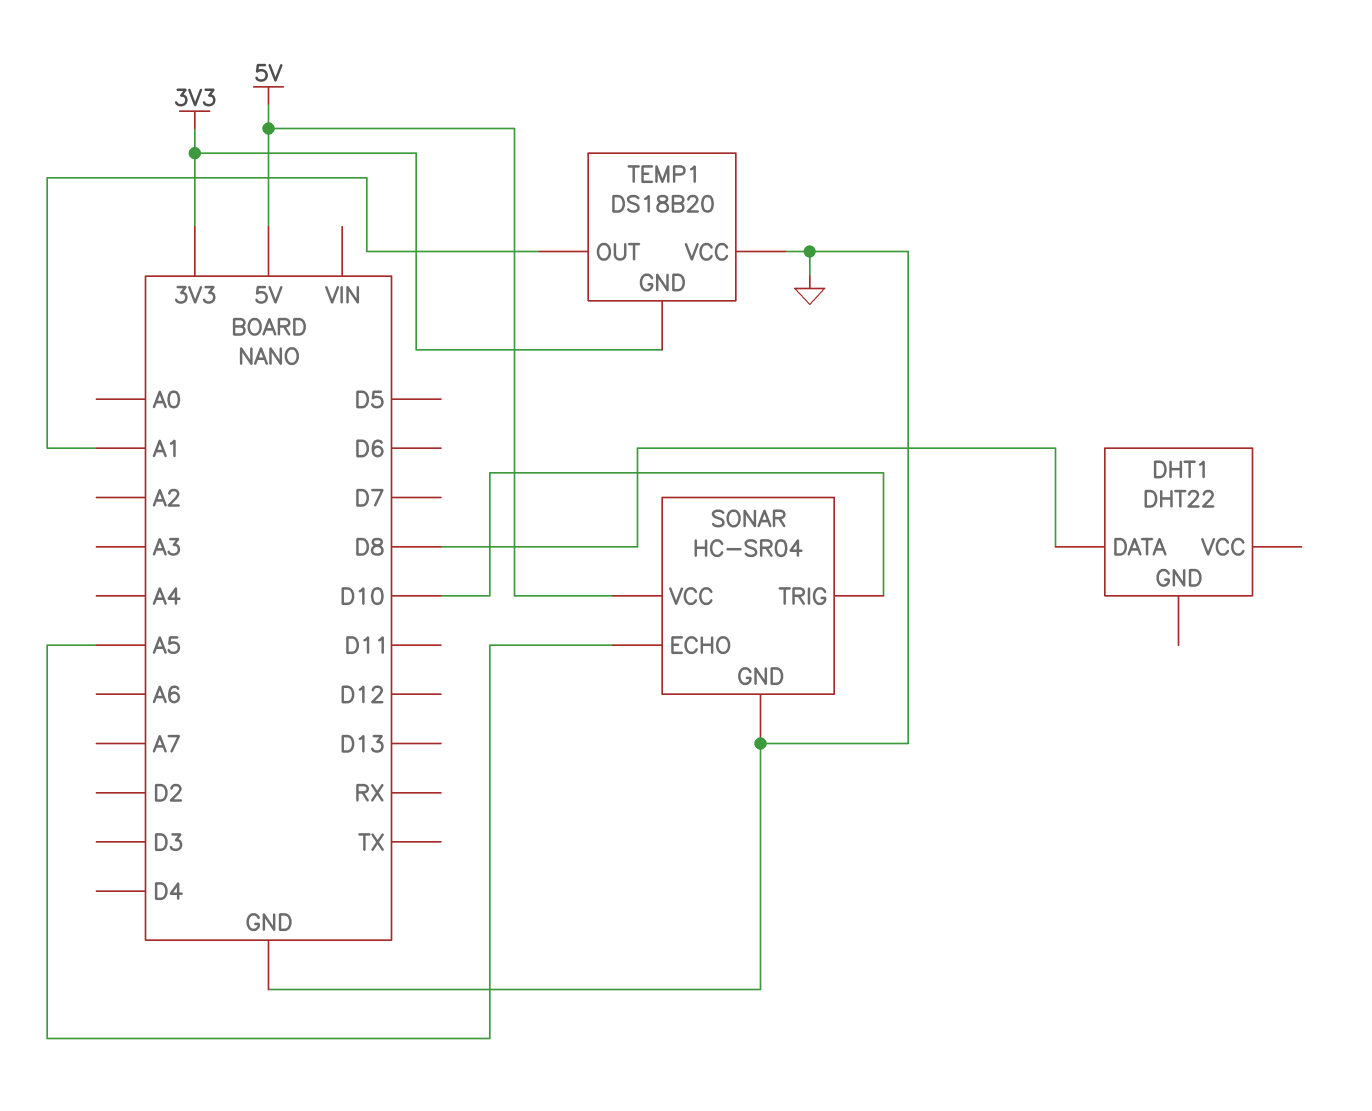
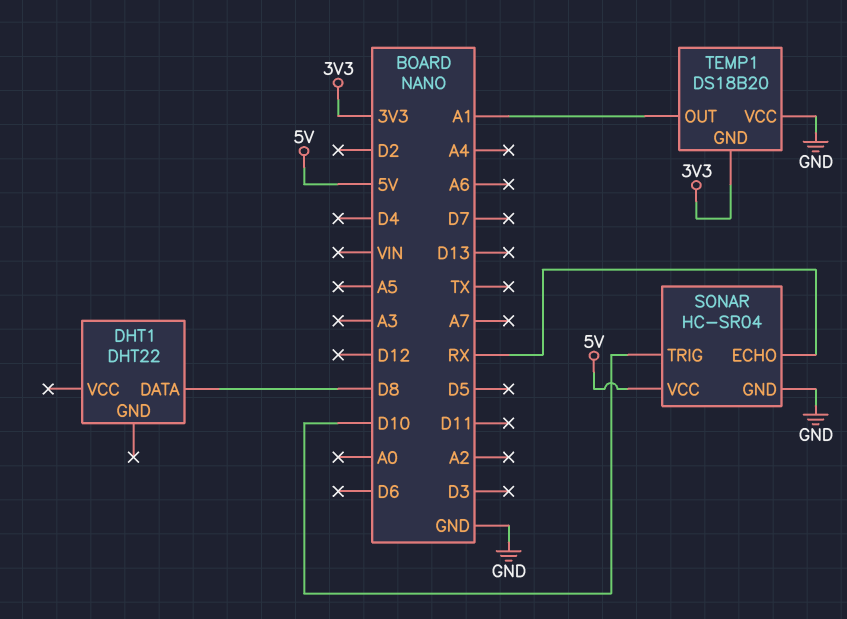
SONAR pin ECHO: A5 -> RX

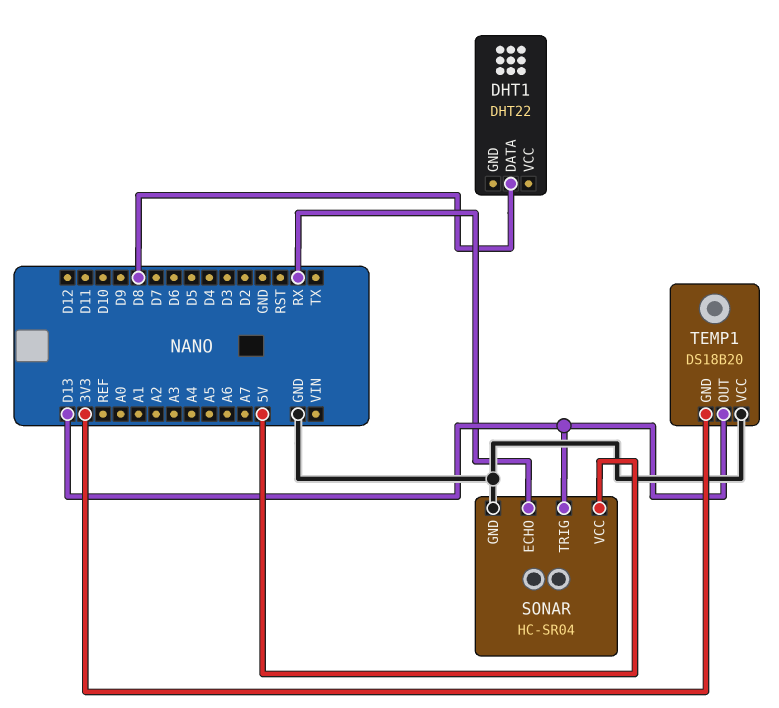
SONAR pin TRIG: D10 -> D13
TEMP1 pin OUT: A1 -> D13

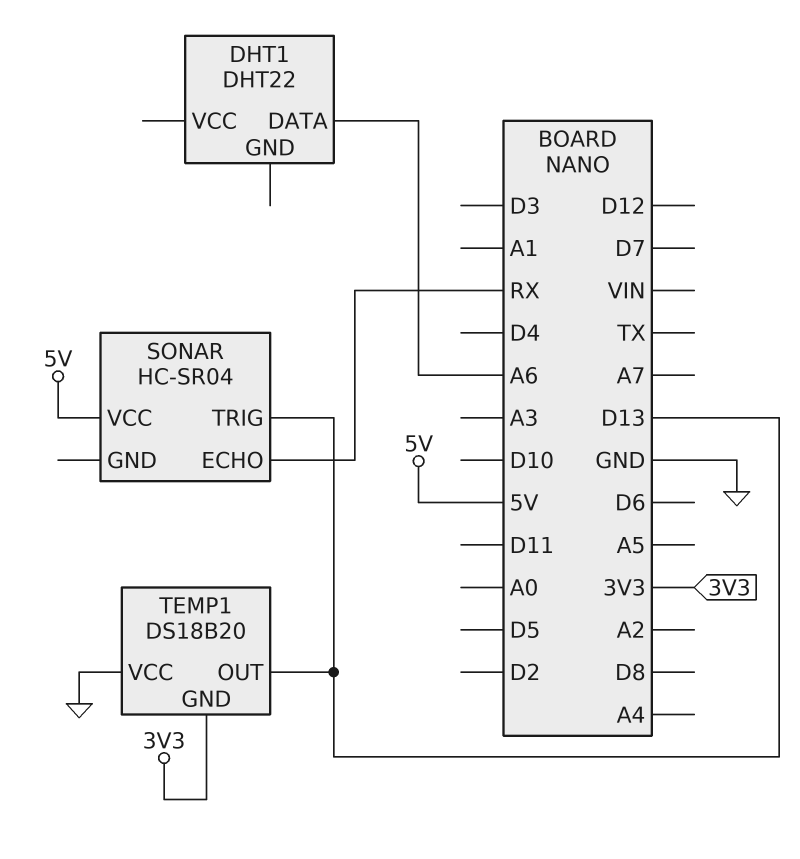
DHT1 pin DATA: D8 -> A6
SONAR pin GND: GND -> none

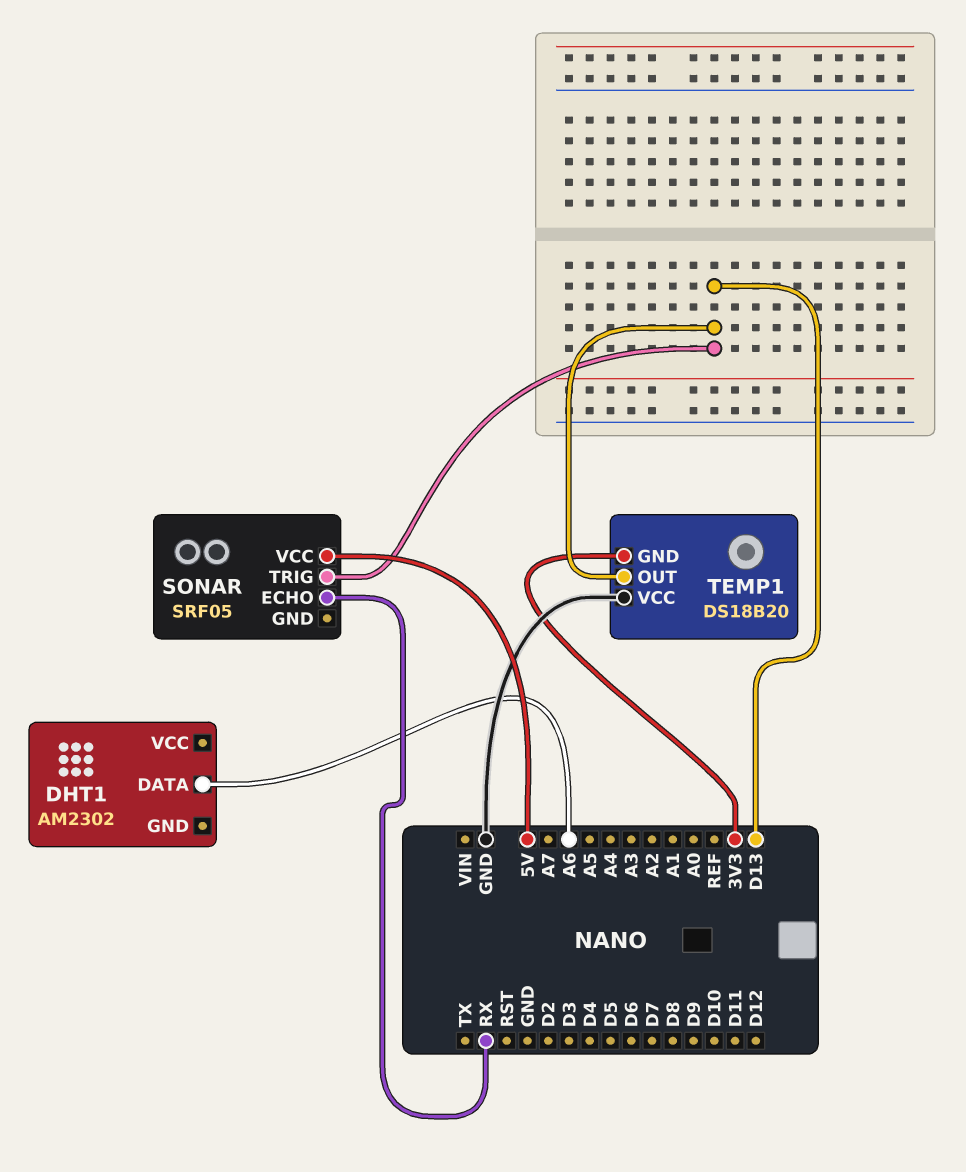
DHT1: DHT22 -> AM2302
SONAR: HC-SR04 -> SRF05

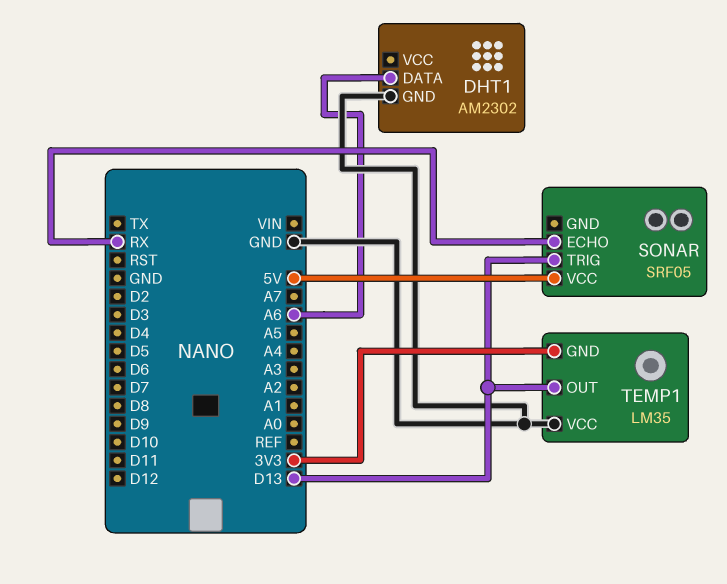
DHT1 pin GND: none -> GND
TEMP1: DS18B20 -> LM35

